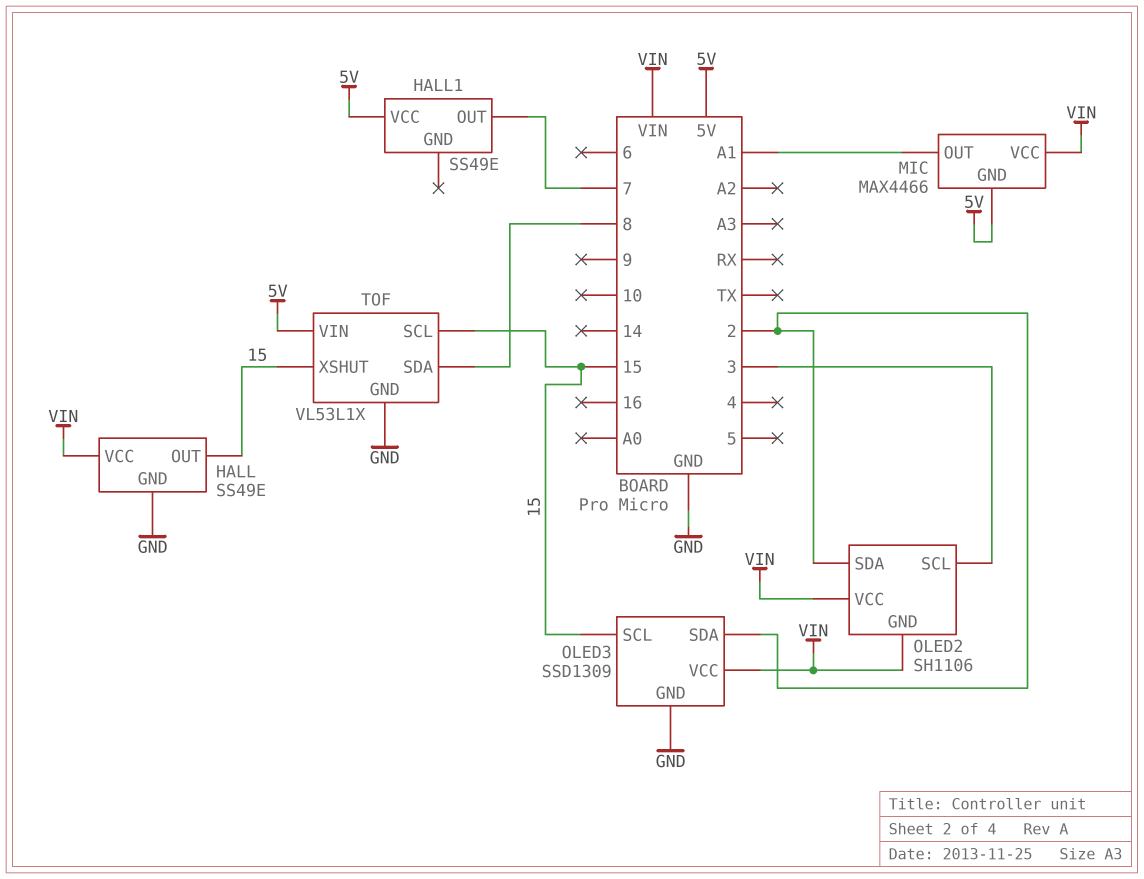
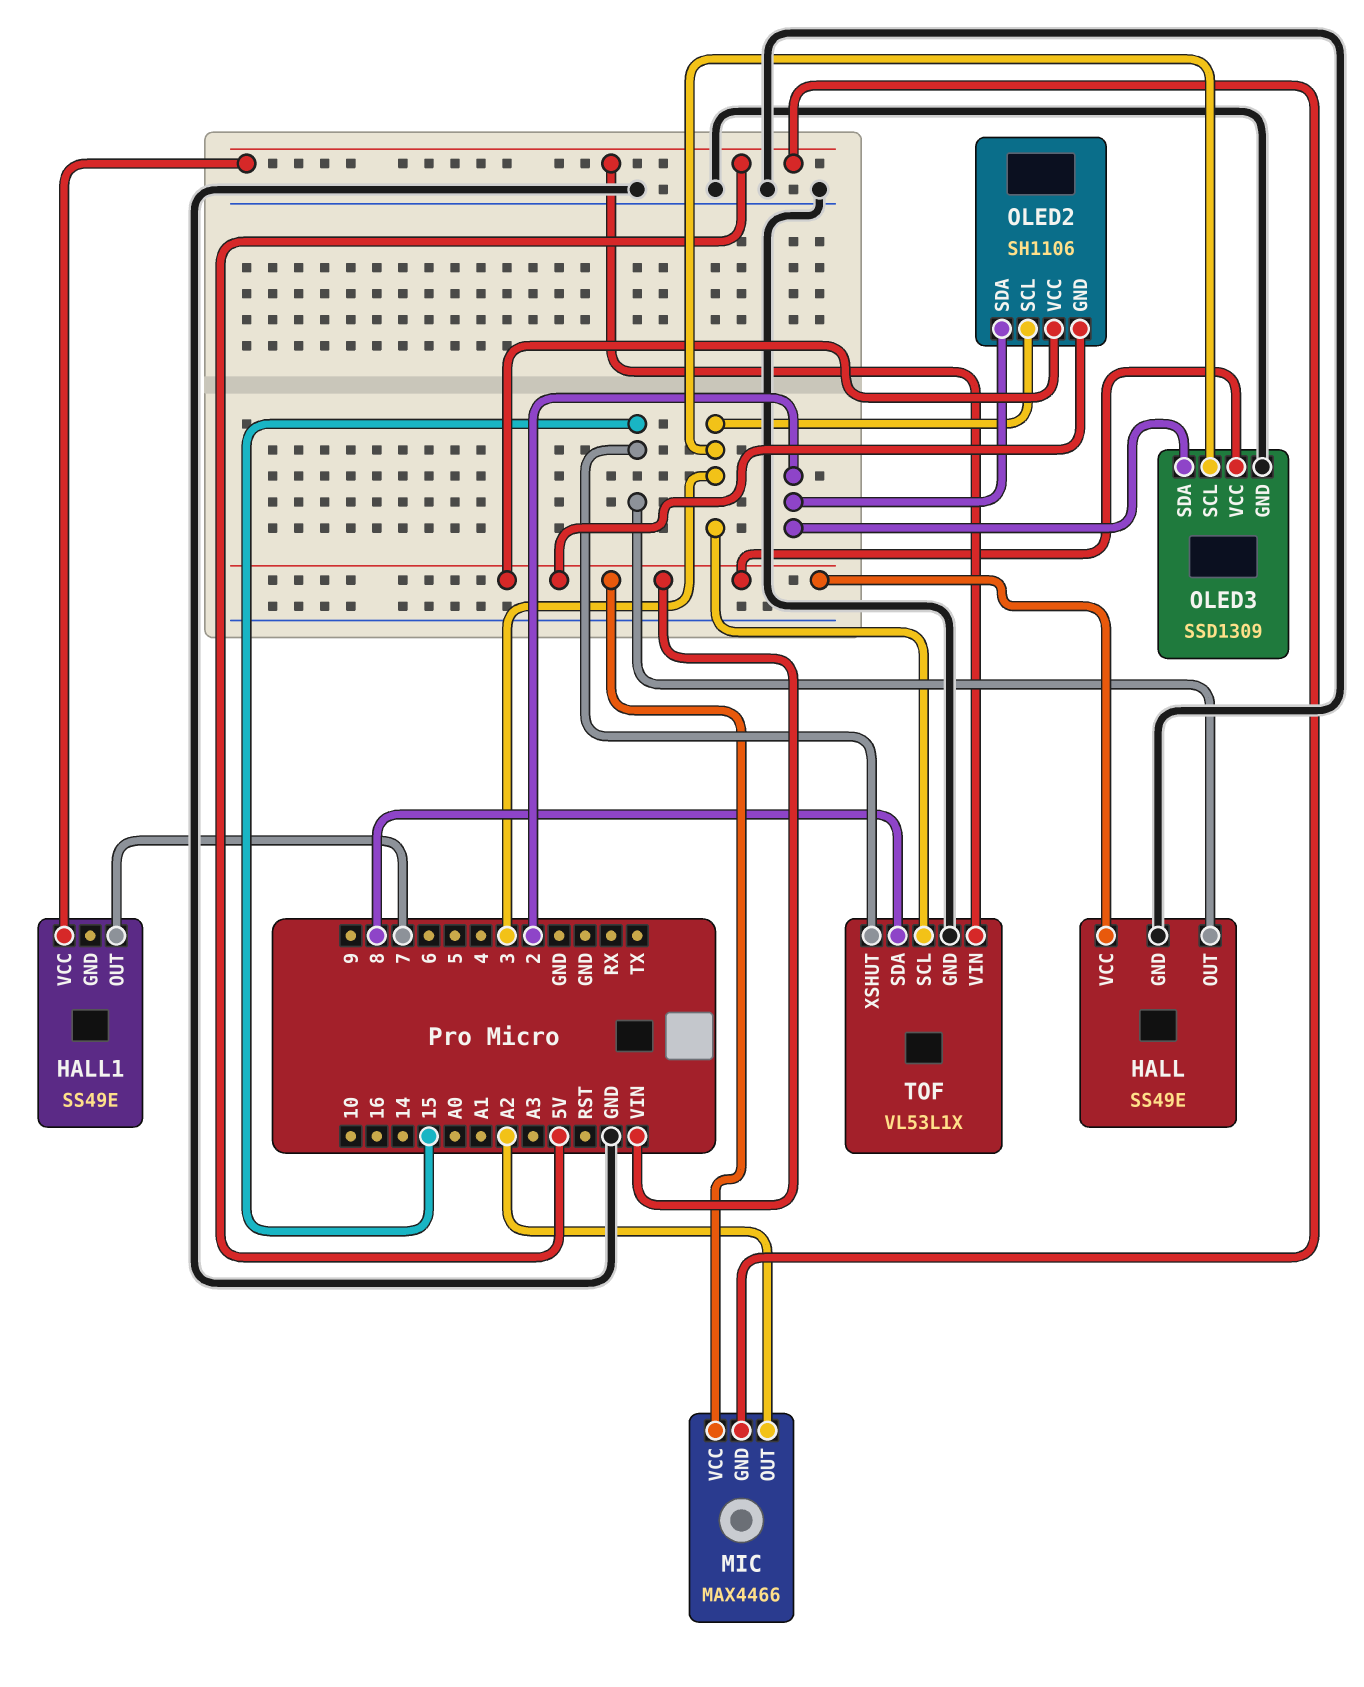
MIC pin OUT: A1 -> A2
OLED3 pin SCL: 15 -> 3
TOF pin SCL: 15 -> 3

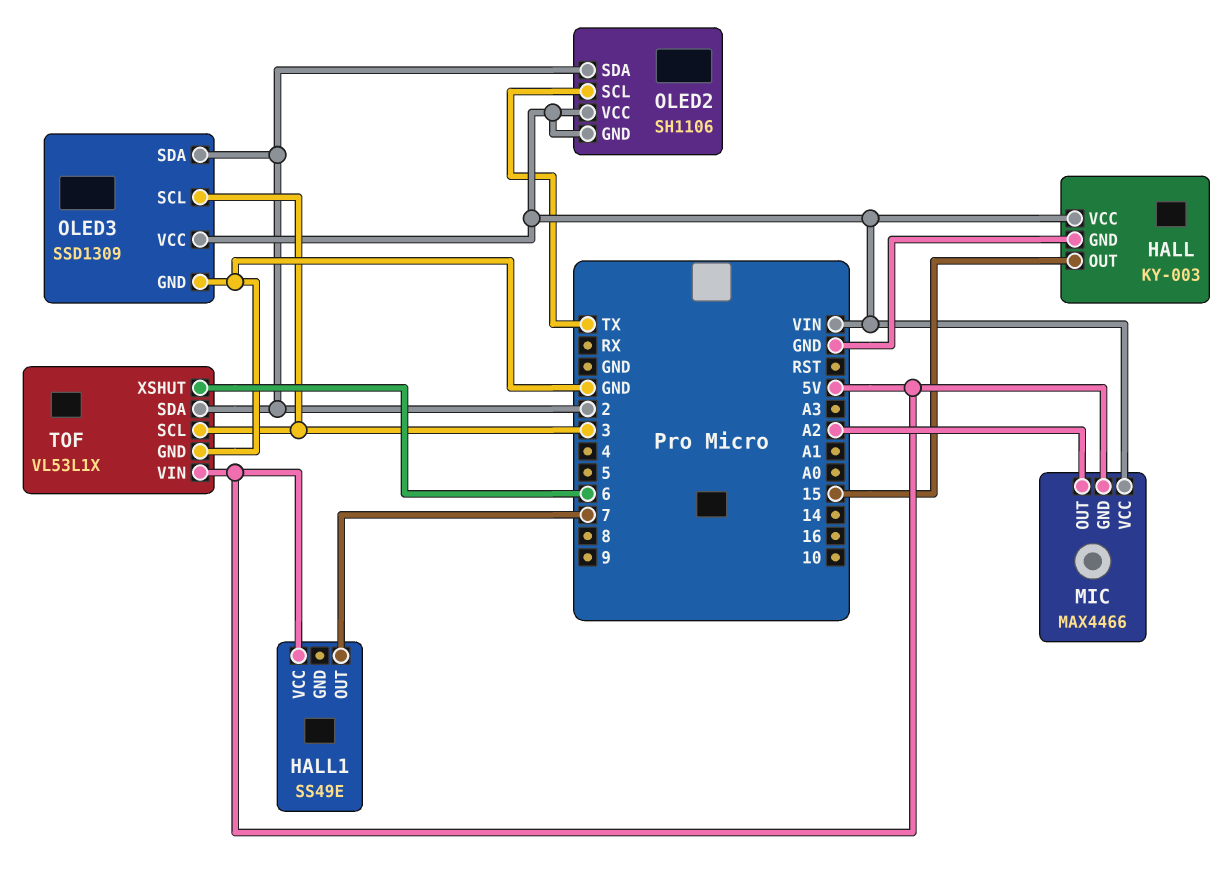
HALL: SS49E -> KY-003
OLED2 pin SCL: 3 -> TX
TOF pin SDA: 8 -> 2
TOF pin XSHUT: 15 -> 6

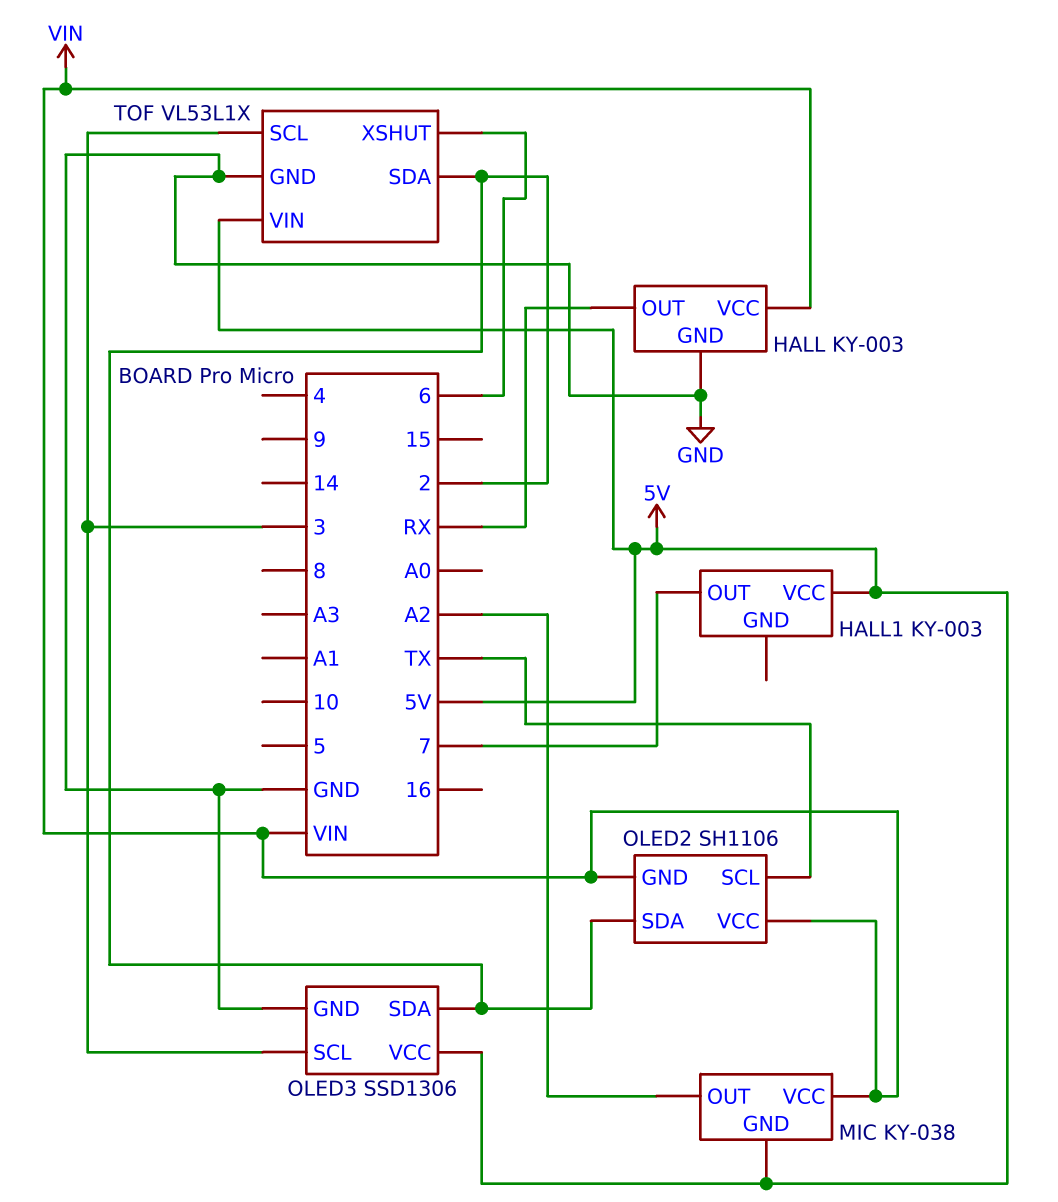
HALL pin OUT: 15 -> RX
HALL1: SS49E -> KY-003
MIC: MAX4466 -> KY-038
OLED3: SSD1309 -> SSD1306
OLED3 pin VCC: VIN -> 5V

